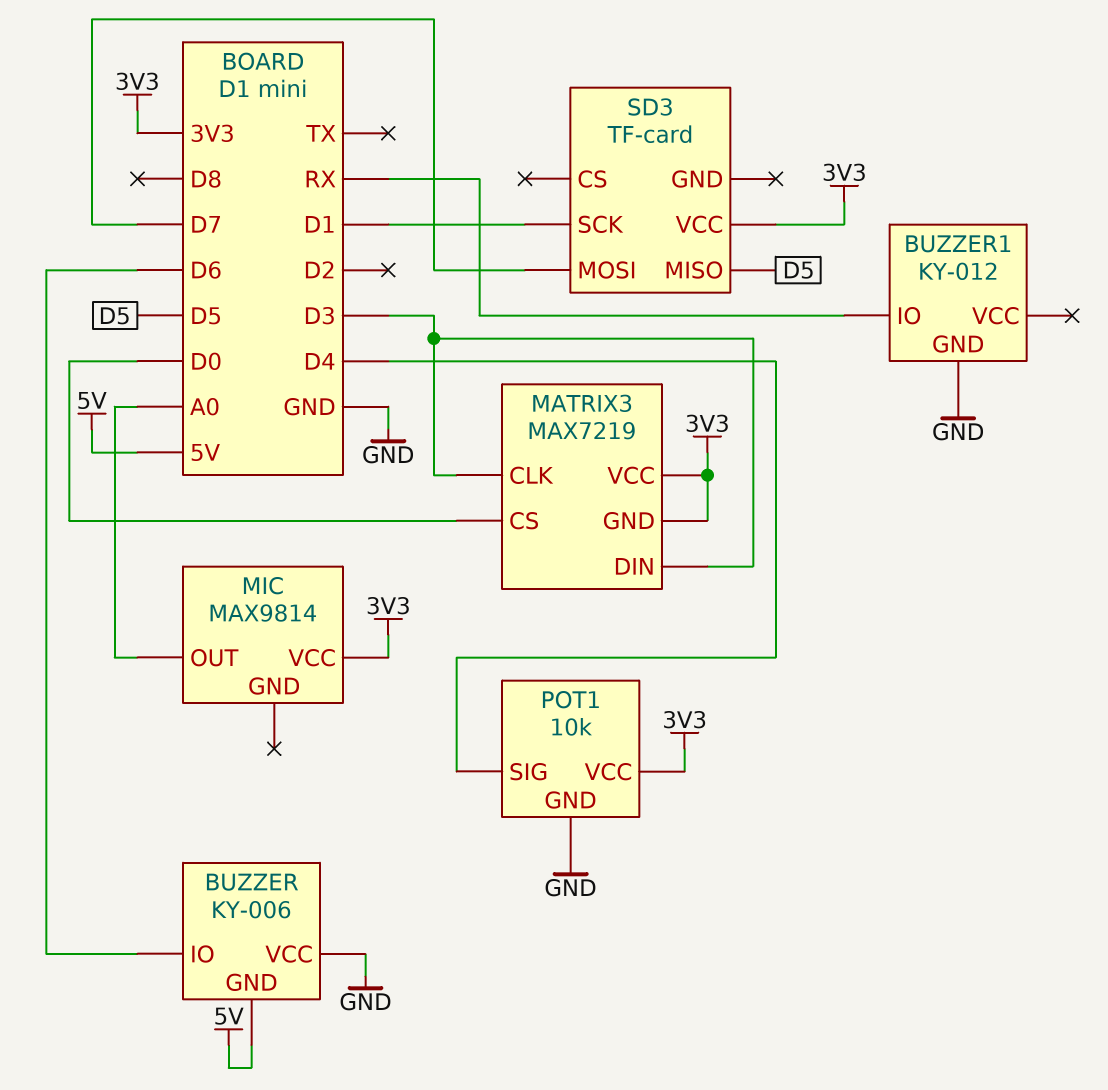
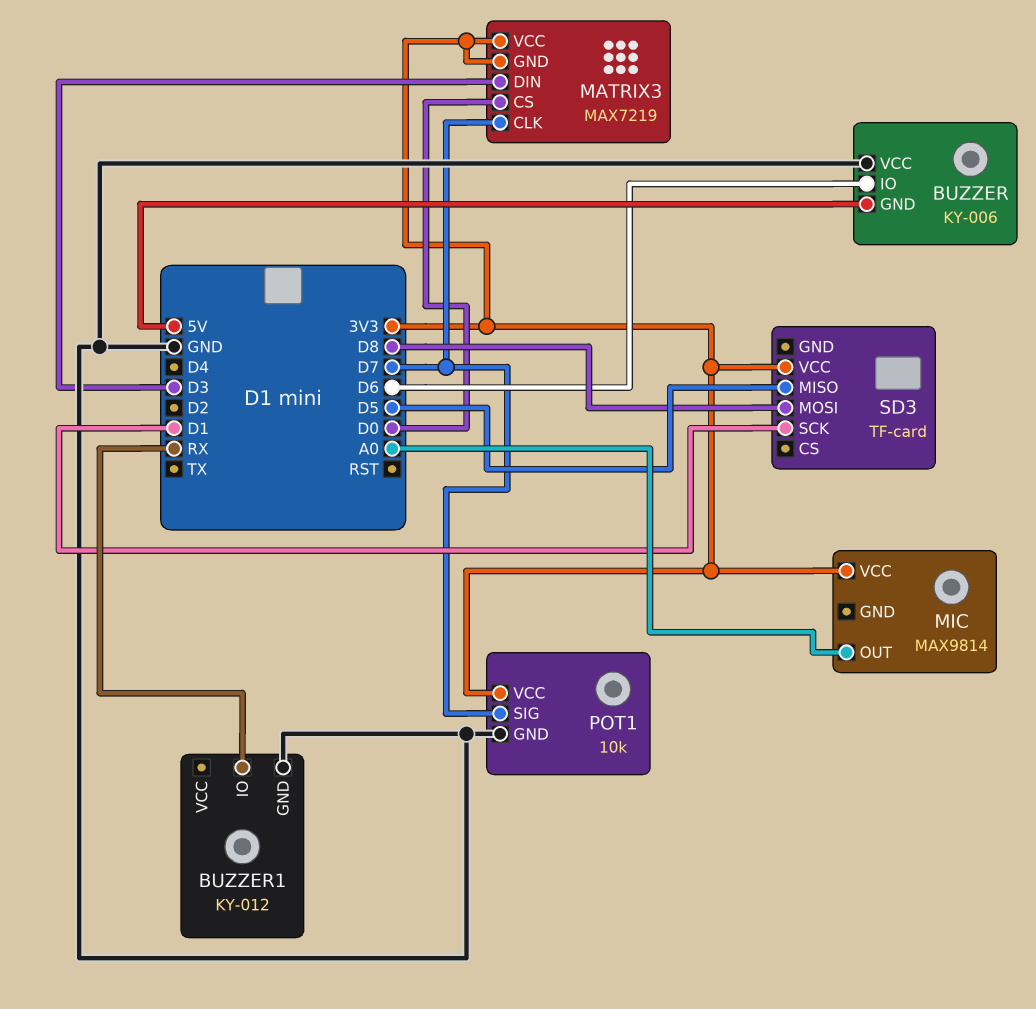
MATRIX3 pin CLK: D3 -> D7
POT1 pin SIG: D4 -> D7
SD3 pin MOSI: D7 -> D8

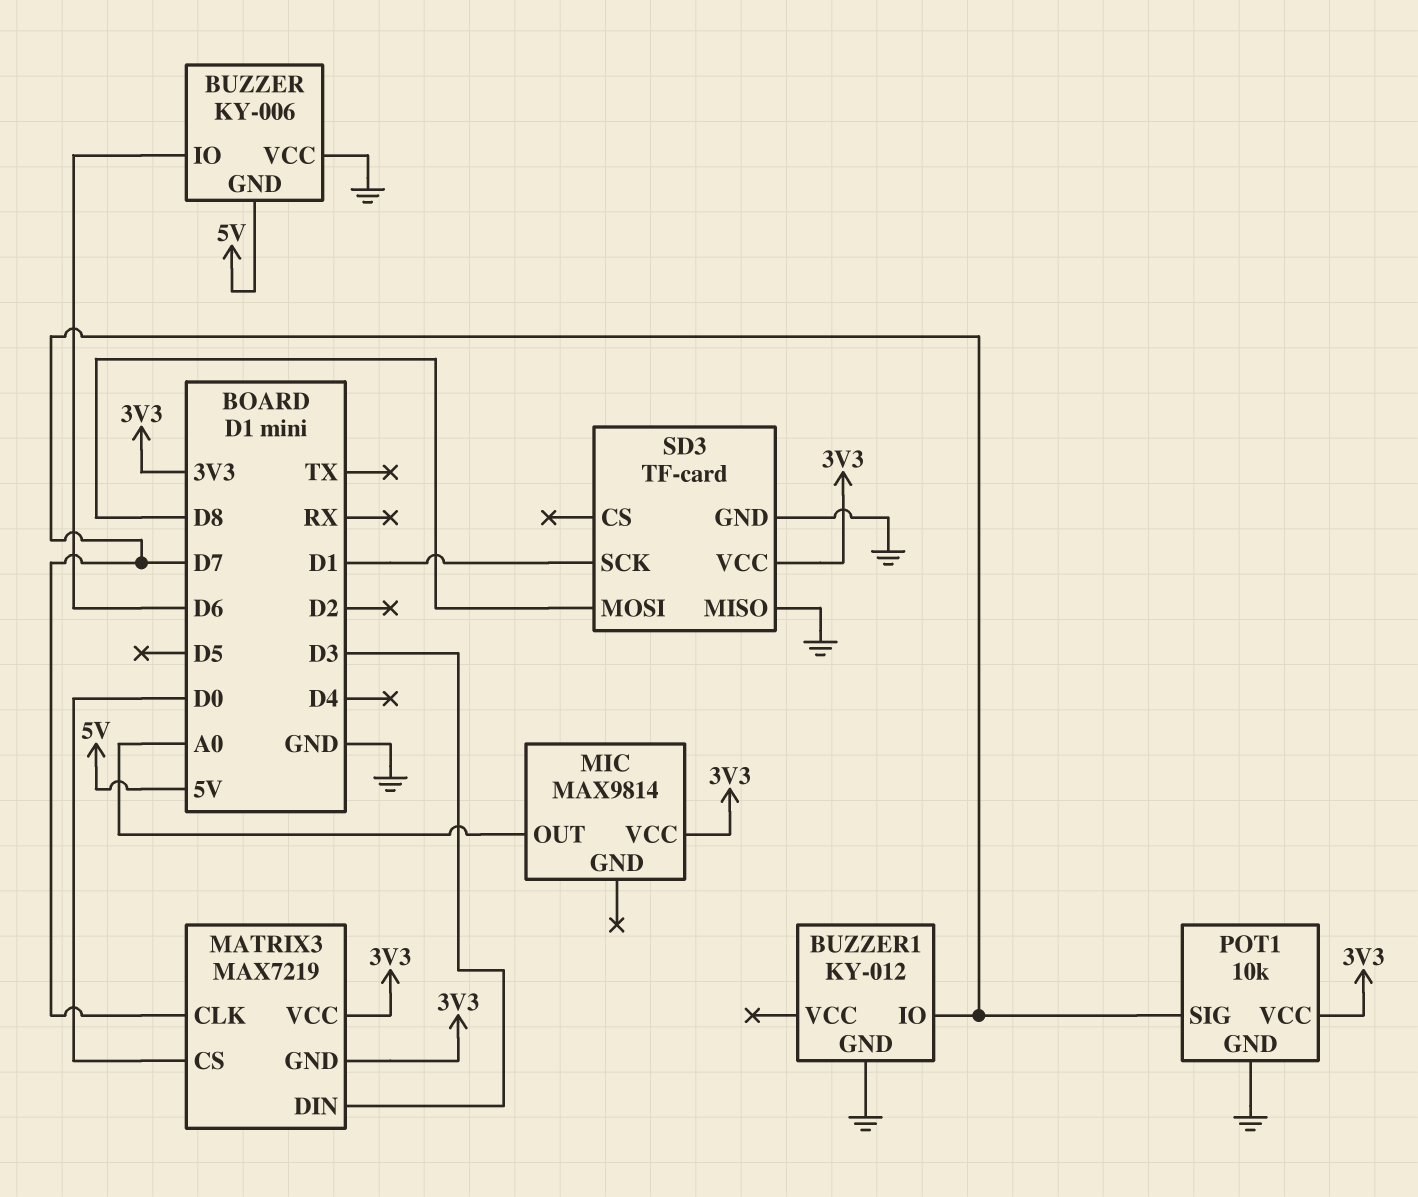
BUZZER1 pin IO: RX -> D7
SD3 pin GND: none -> GND
SD3 pin MISO: D5 -> GND

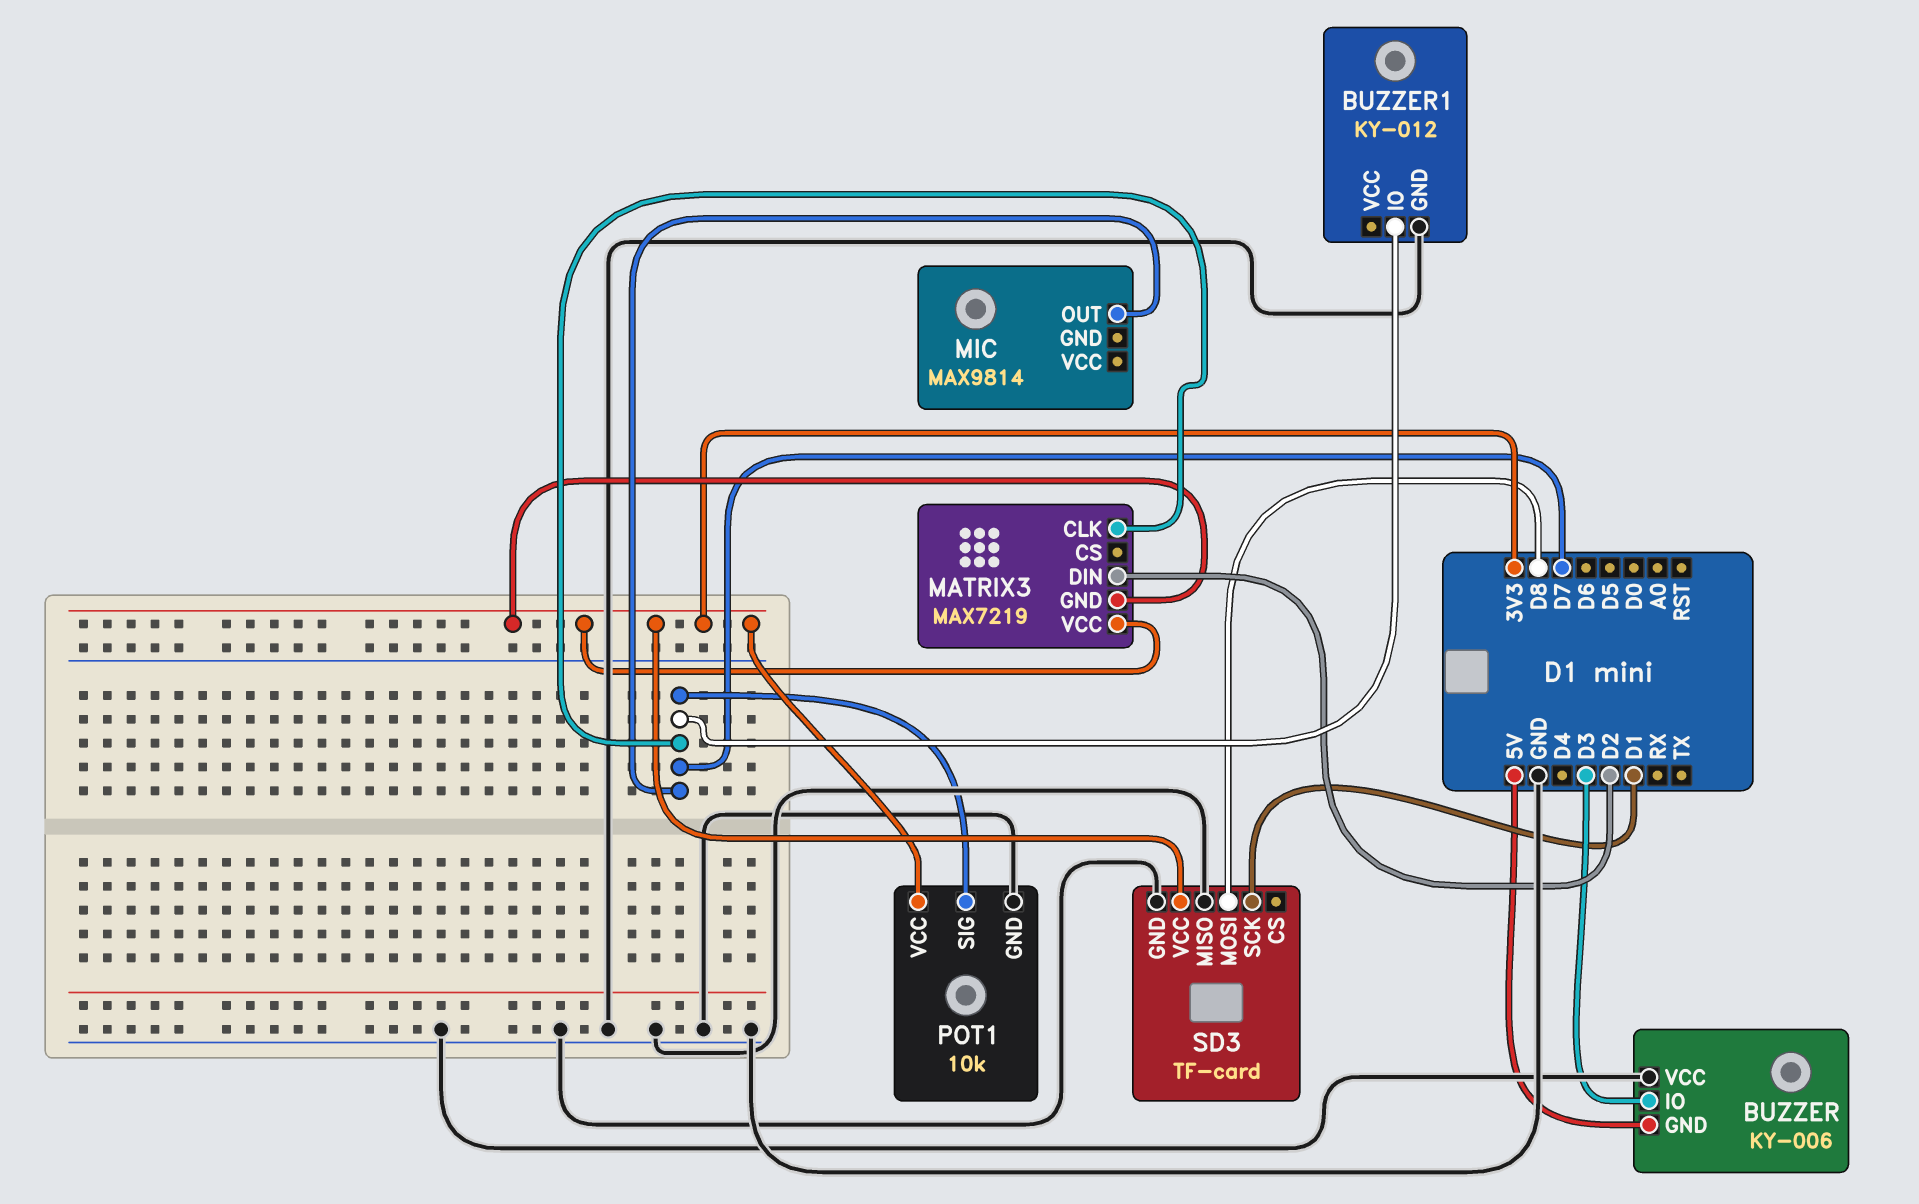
BUZZER pin IO: D6 -> D3
MATRIX3 pin CS: D0 -> none
MATRIX3 pin DIN: D3 -> D2
MIC pin OUT: A0 -> D7
MIC pin VCC: 3V3 -> none

